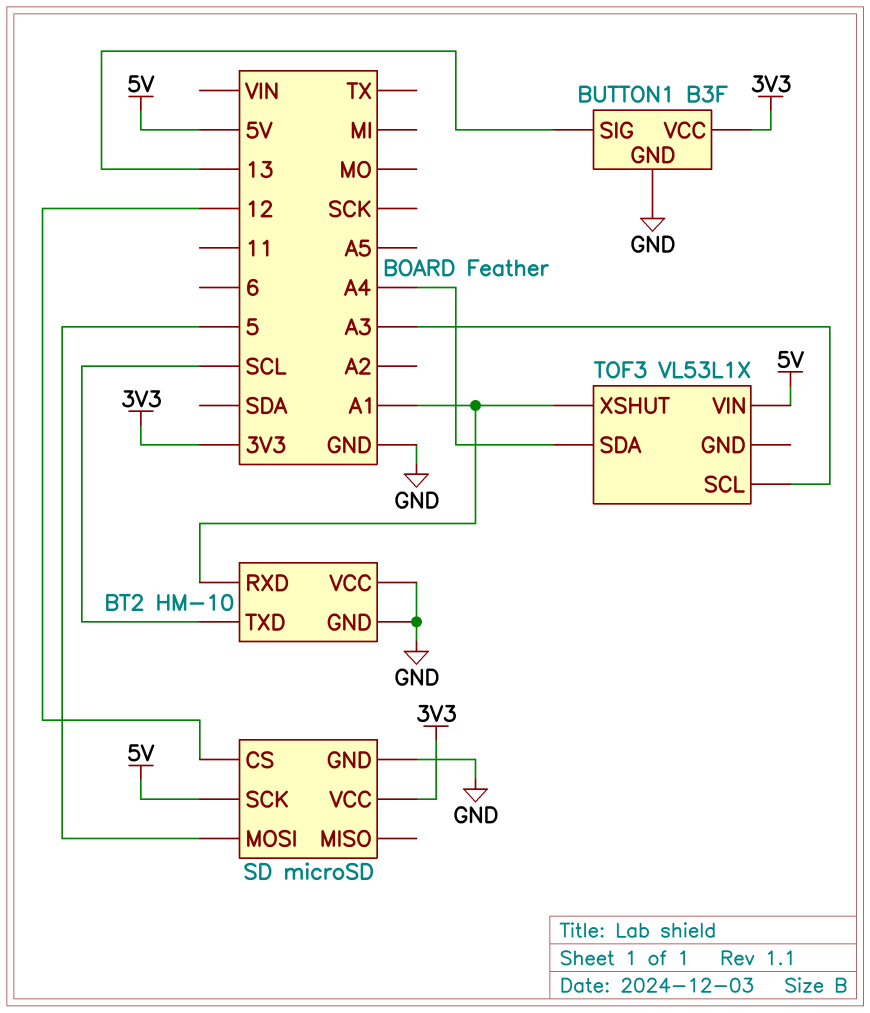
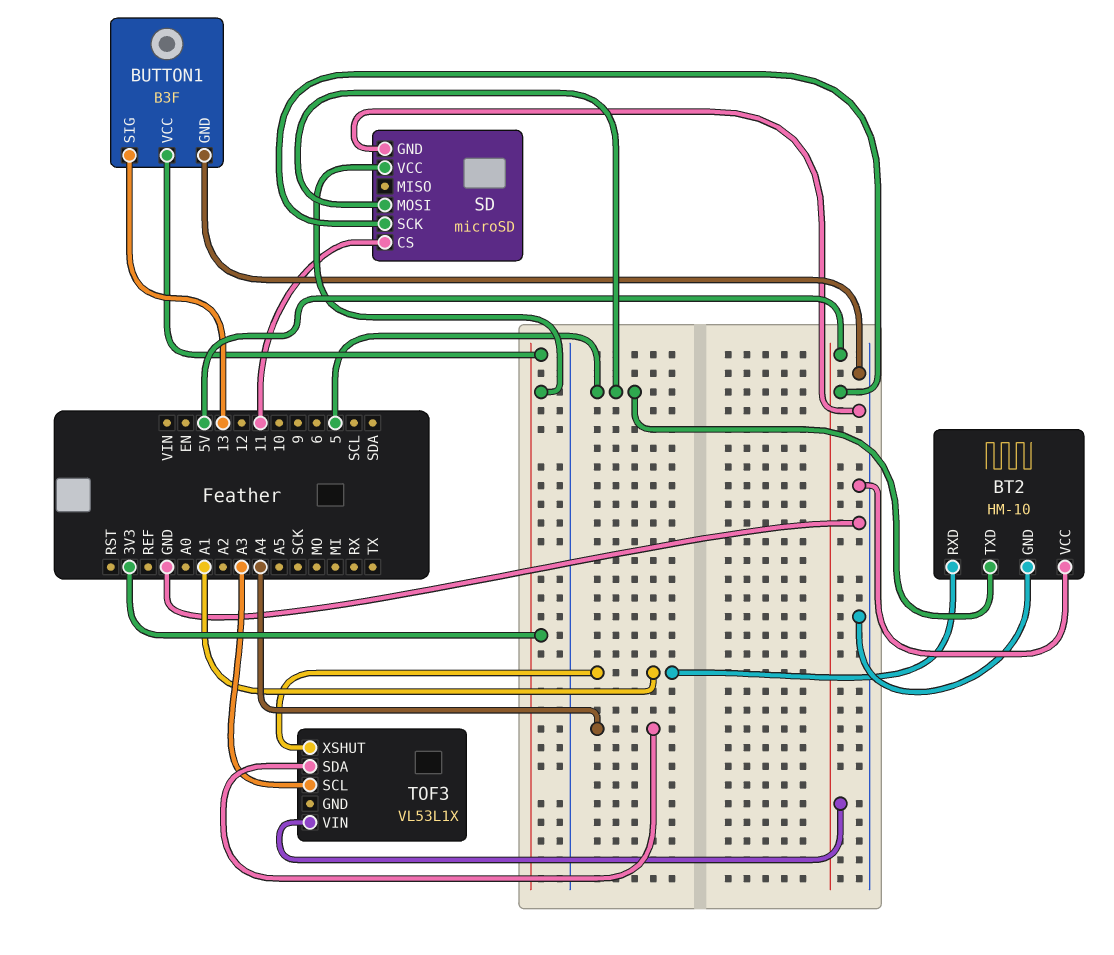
BT2 pin TXD: SCL -> 5
SD pin CS: 12 -> 11

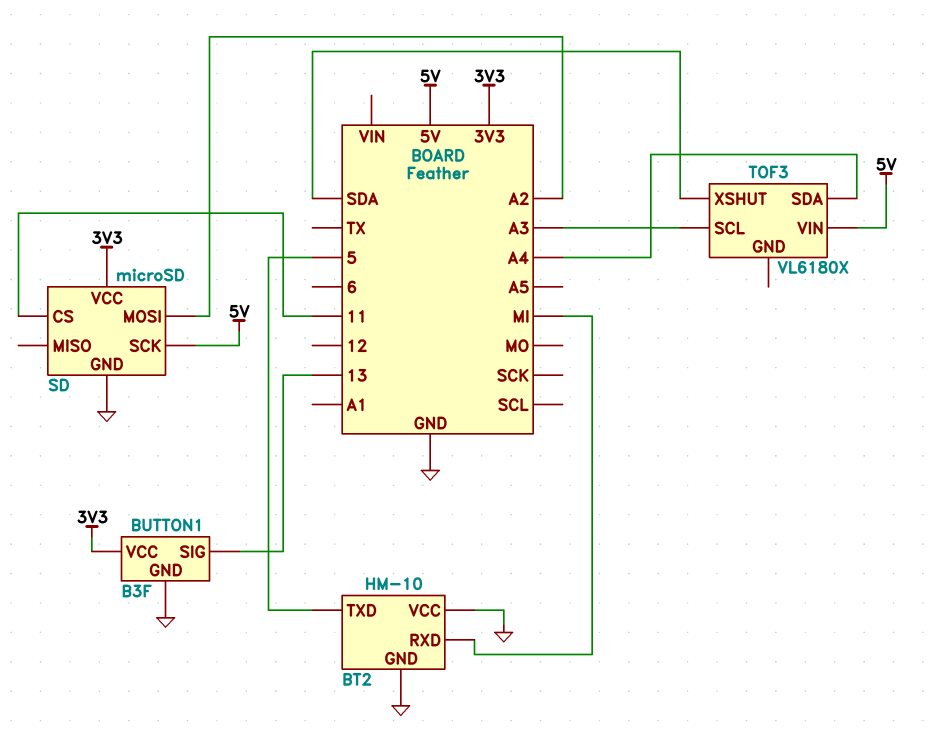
BT2 pin RXD: A1 -> MI
SD pin MOSI: 5 -> A2
TOF3: VL53L1X -> VL6180X
TOF3 pin XSHUT: A1 -> SDA

